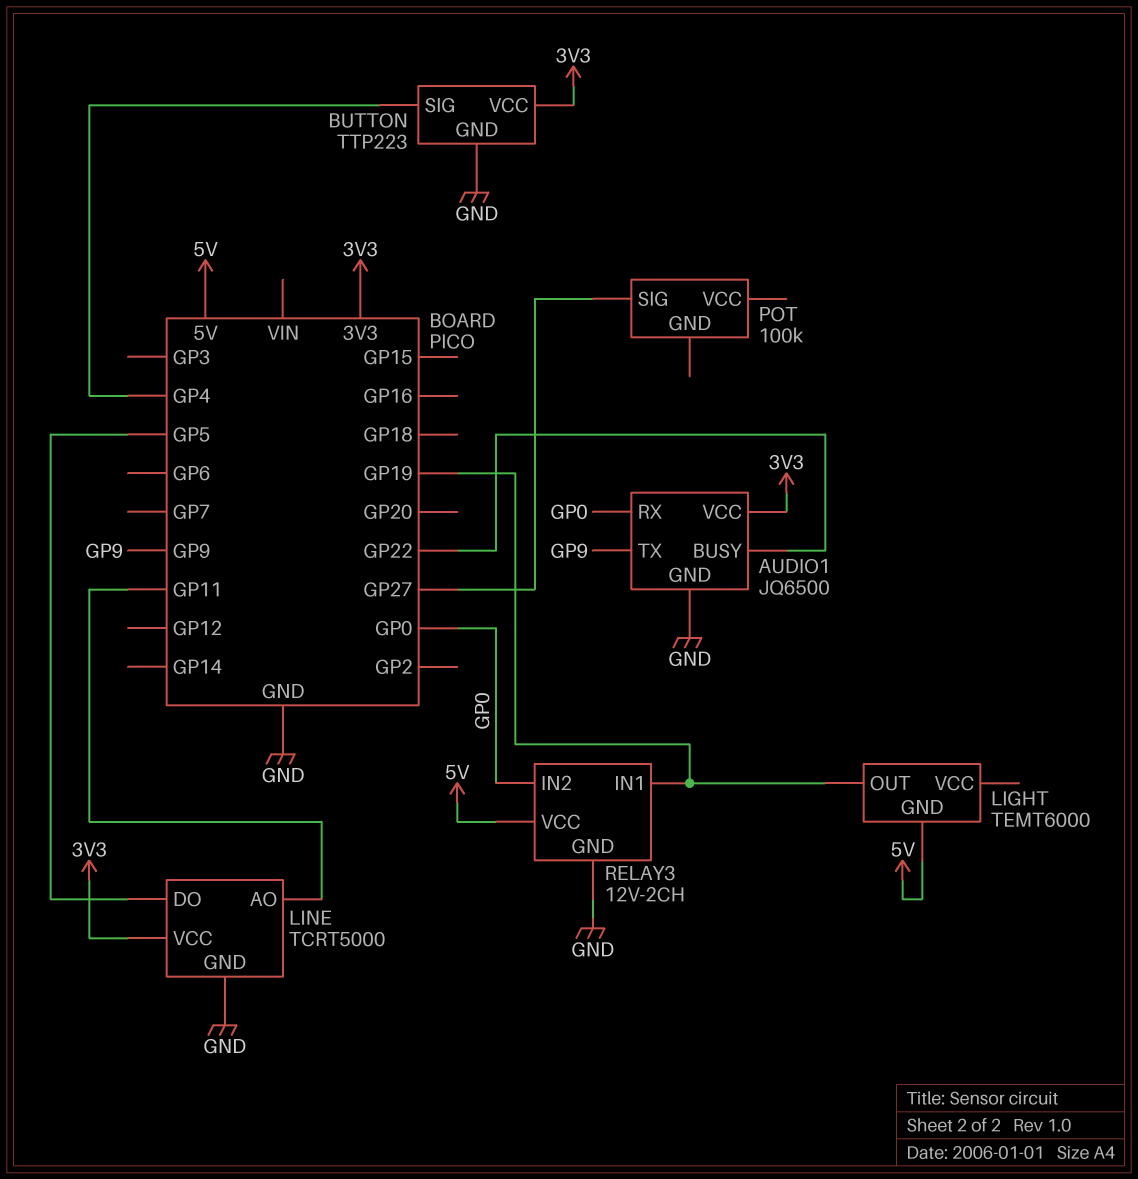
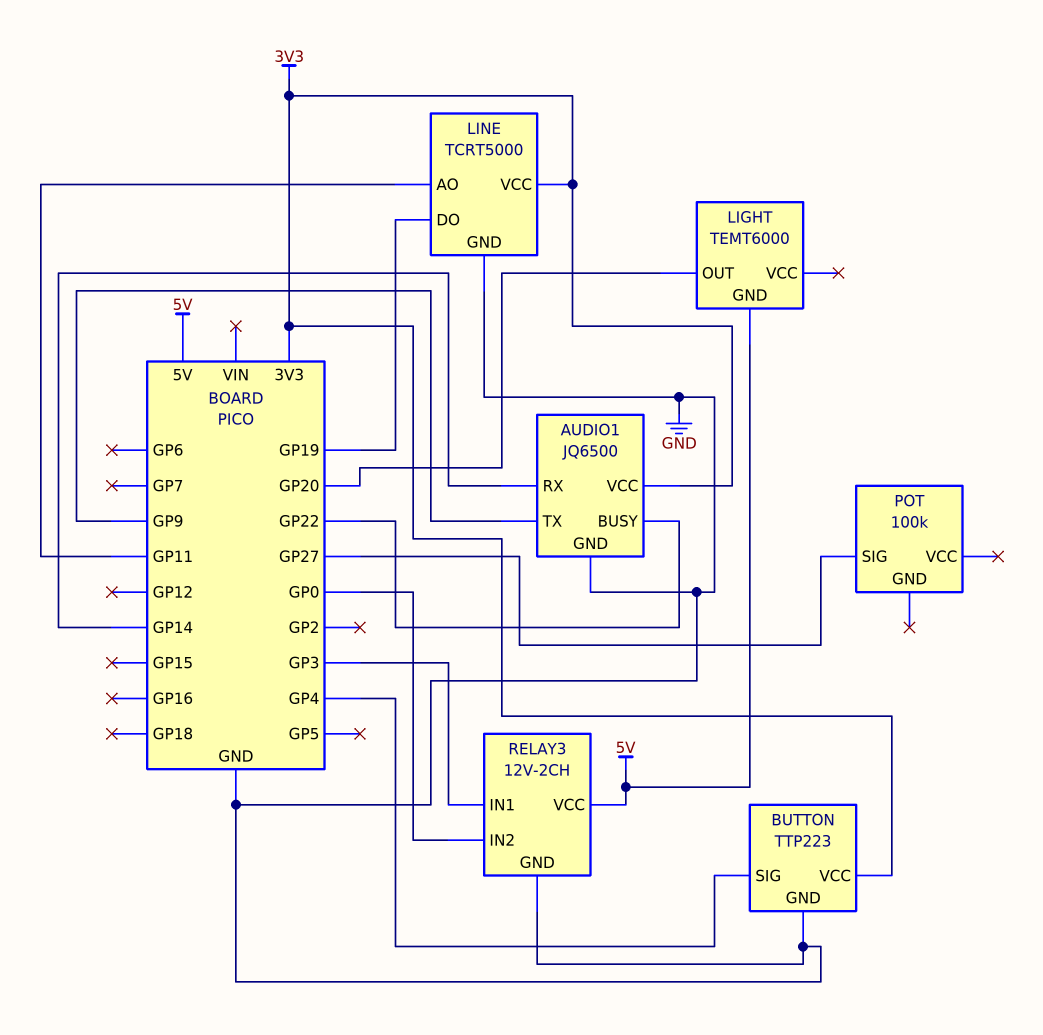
AUDIO1 pin RX: GP0 -> GP14
LIGHT pin OUT: GP19 -> GP20
LINE pin DO: GP5 -> GP19
RELAY3 pin IN1: GP19 -> GP3

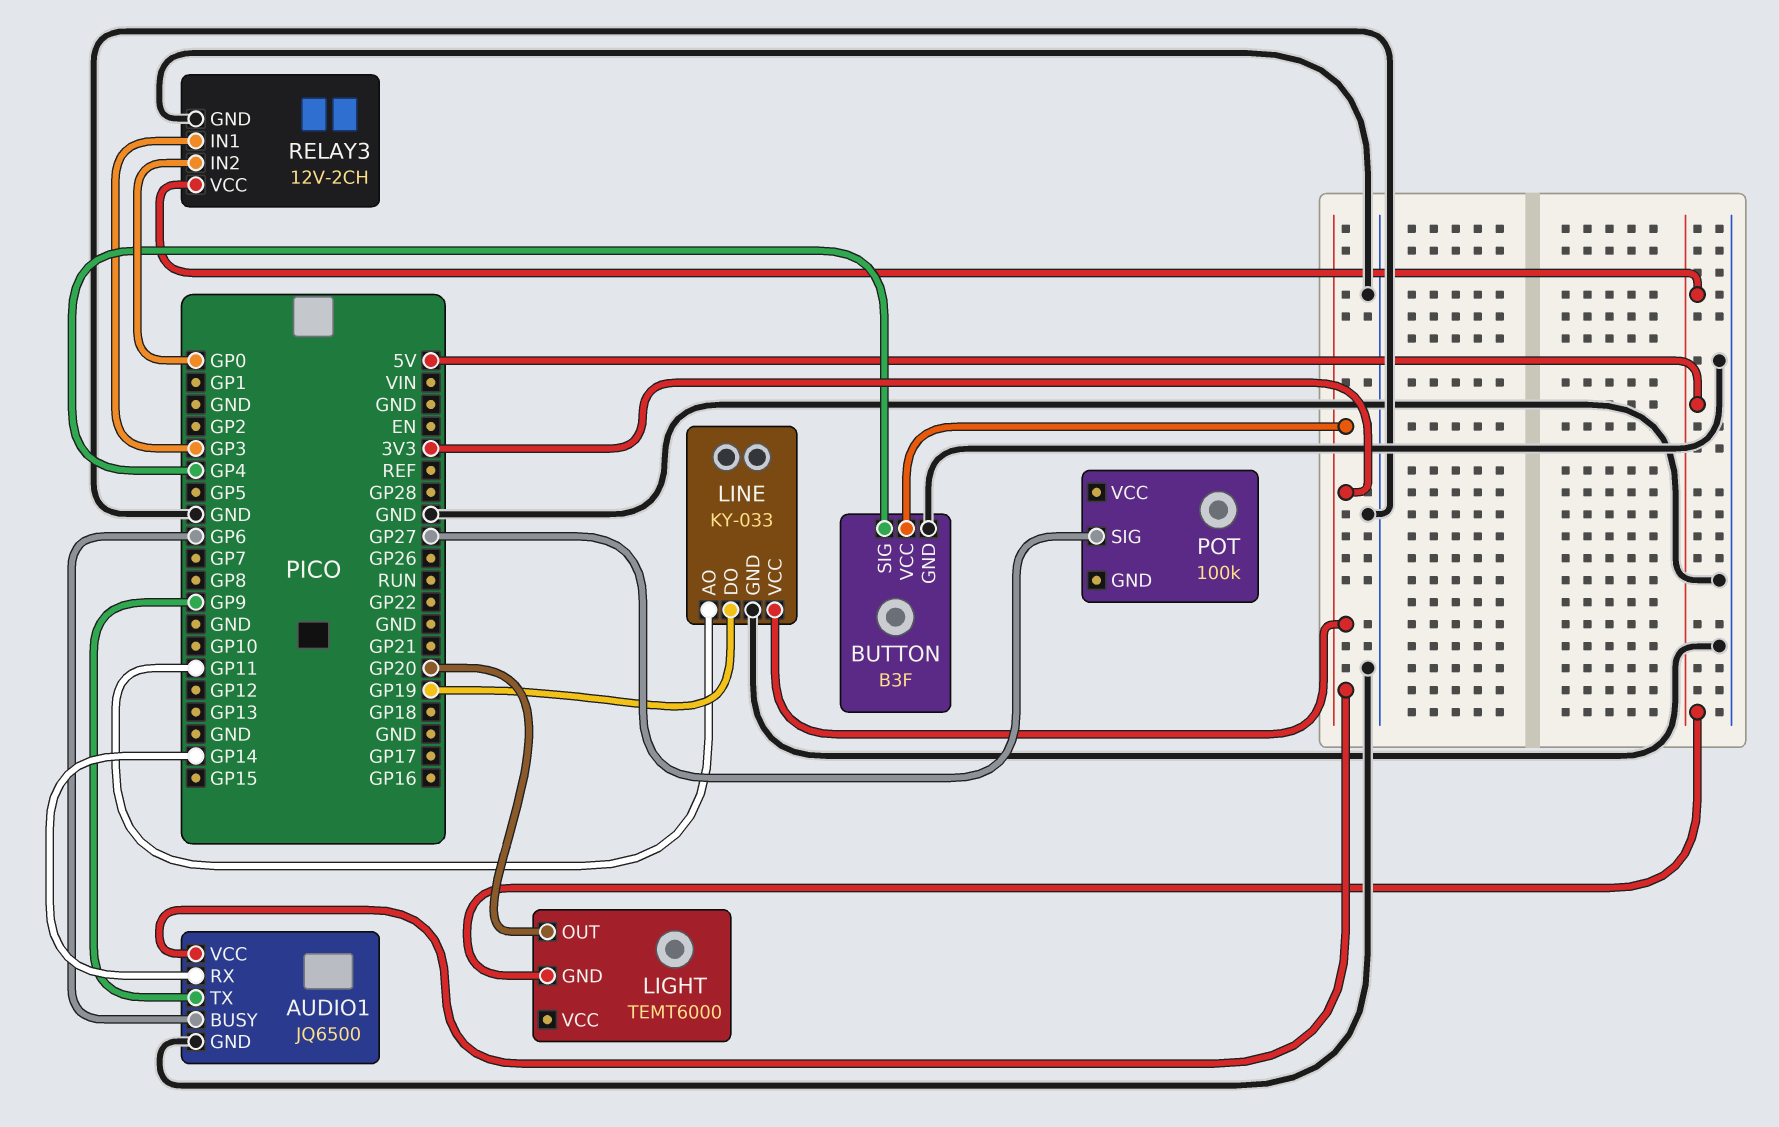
AUDIO1 pin BUSY: GP22 -> GP6
BUTTON: TTP223 -> B3F
LINE: TCRT5000 -> KY-033

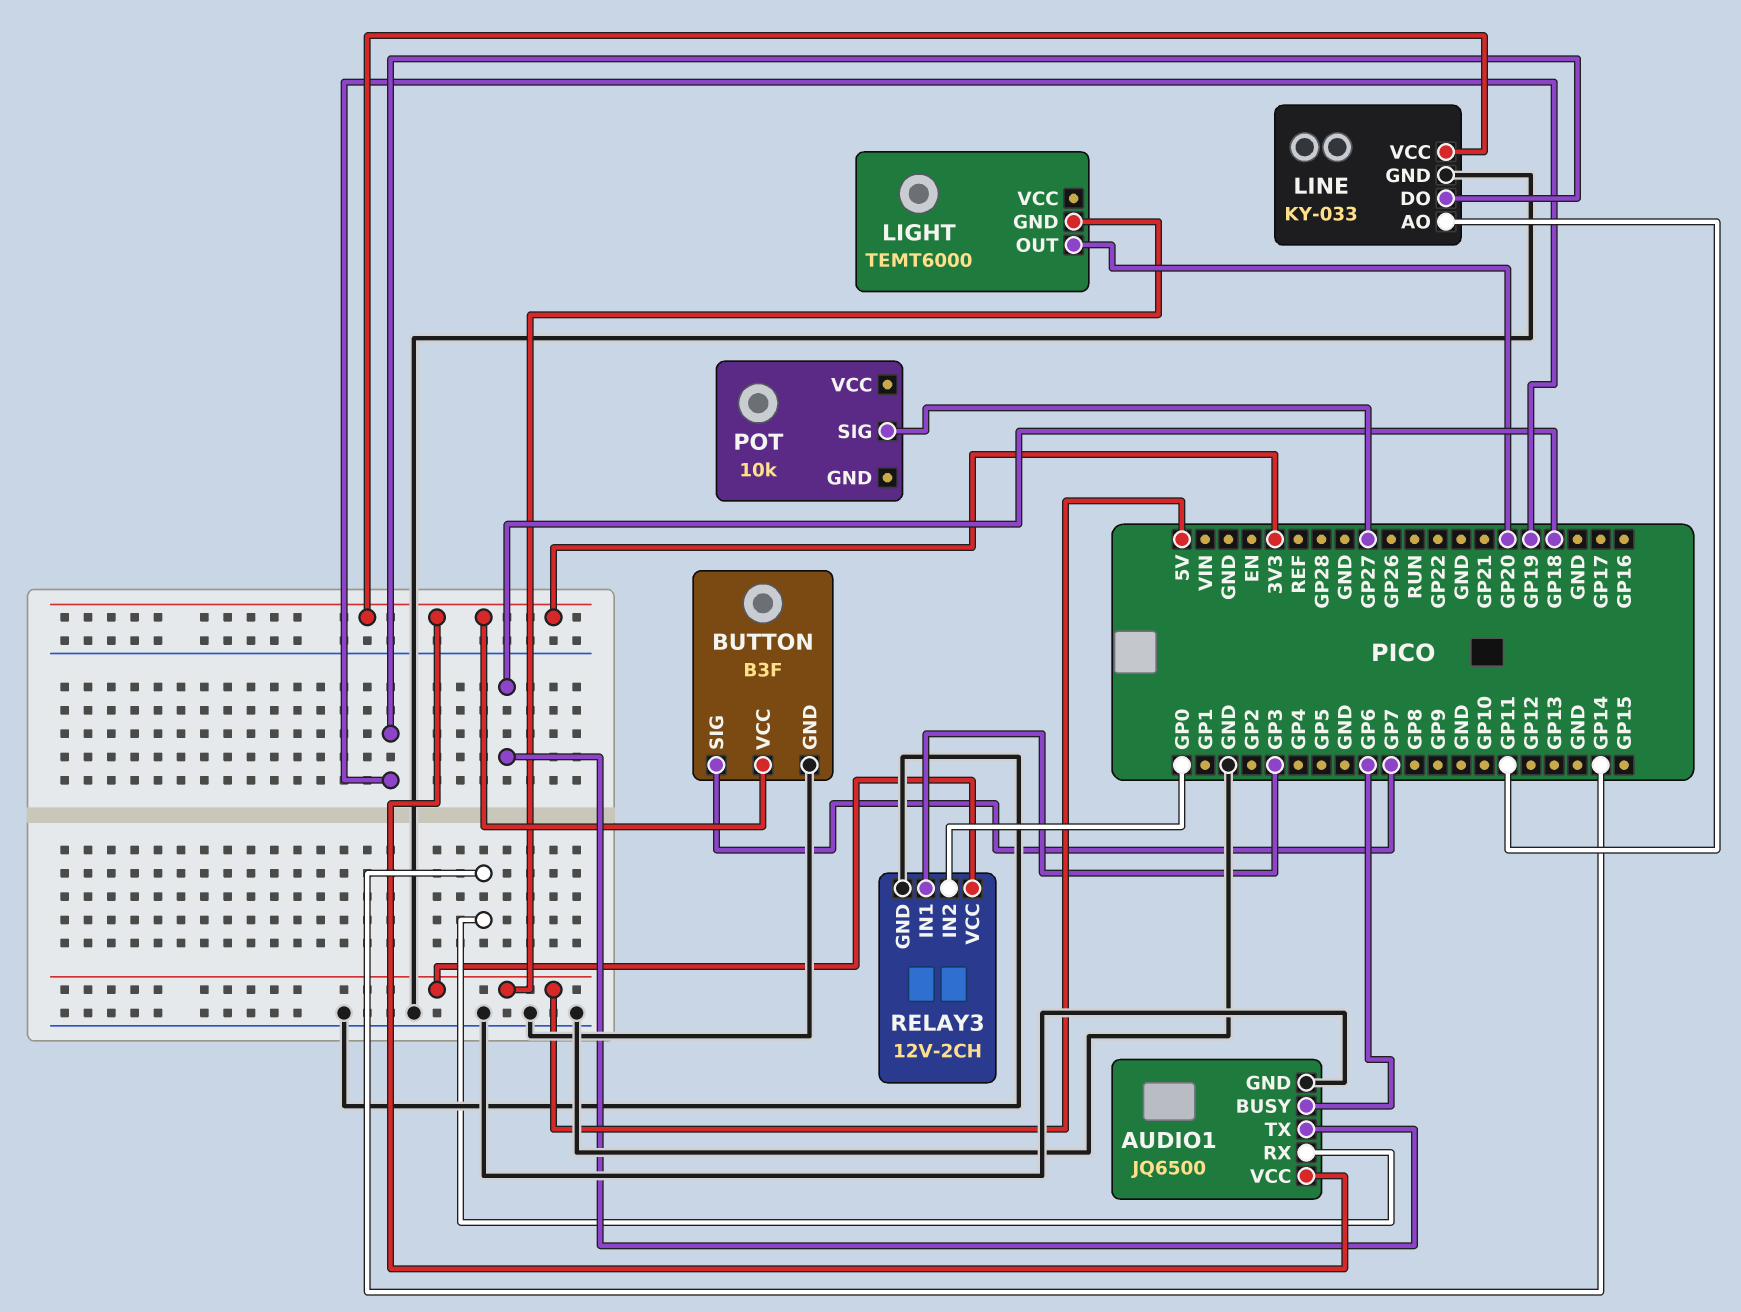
AUDIO1 pin TX: GP9 -> GP18
BUTTON pin SIG: GP4 -> GP7
POT: 100k -> 10k

